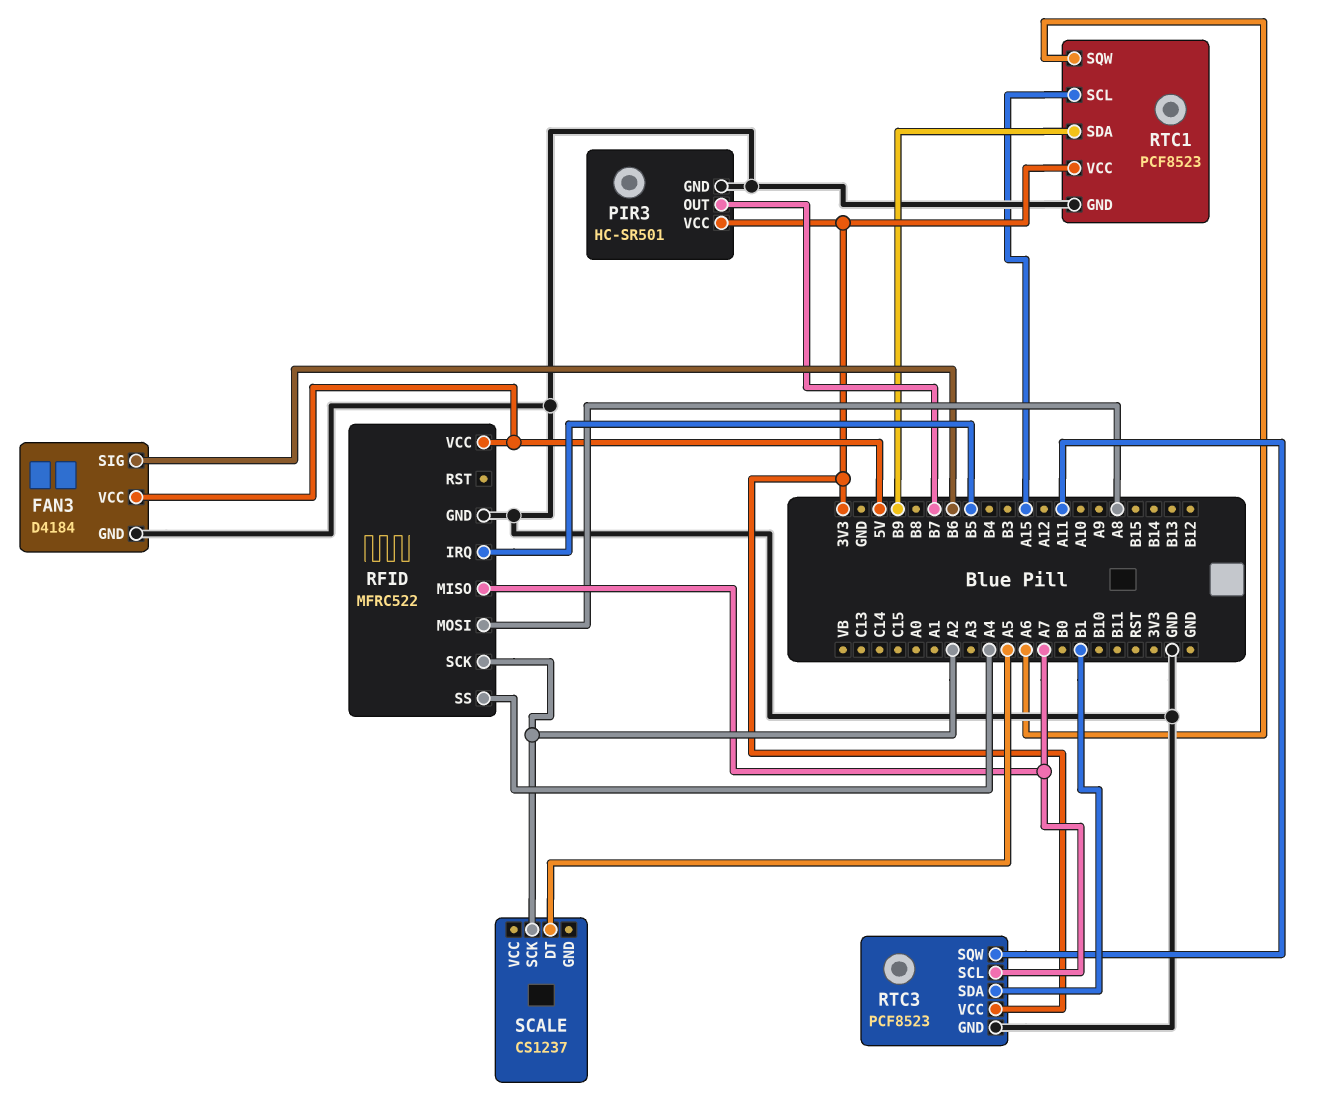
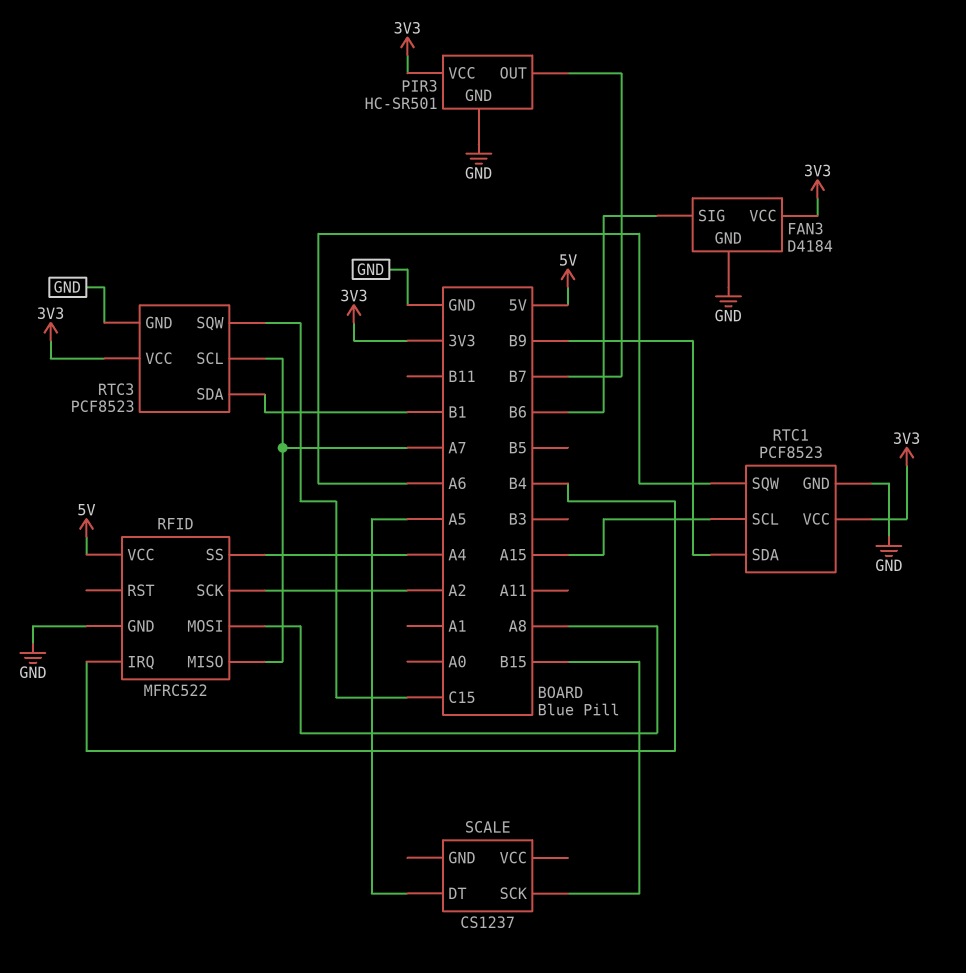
FAN3 pin VCC: 5V -> 3V3
RFID pin IRQ: B5 -> B4
RTC3 pin SQW: A11 -> C15
SCALE pin SCK: A2 -> B15

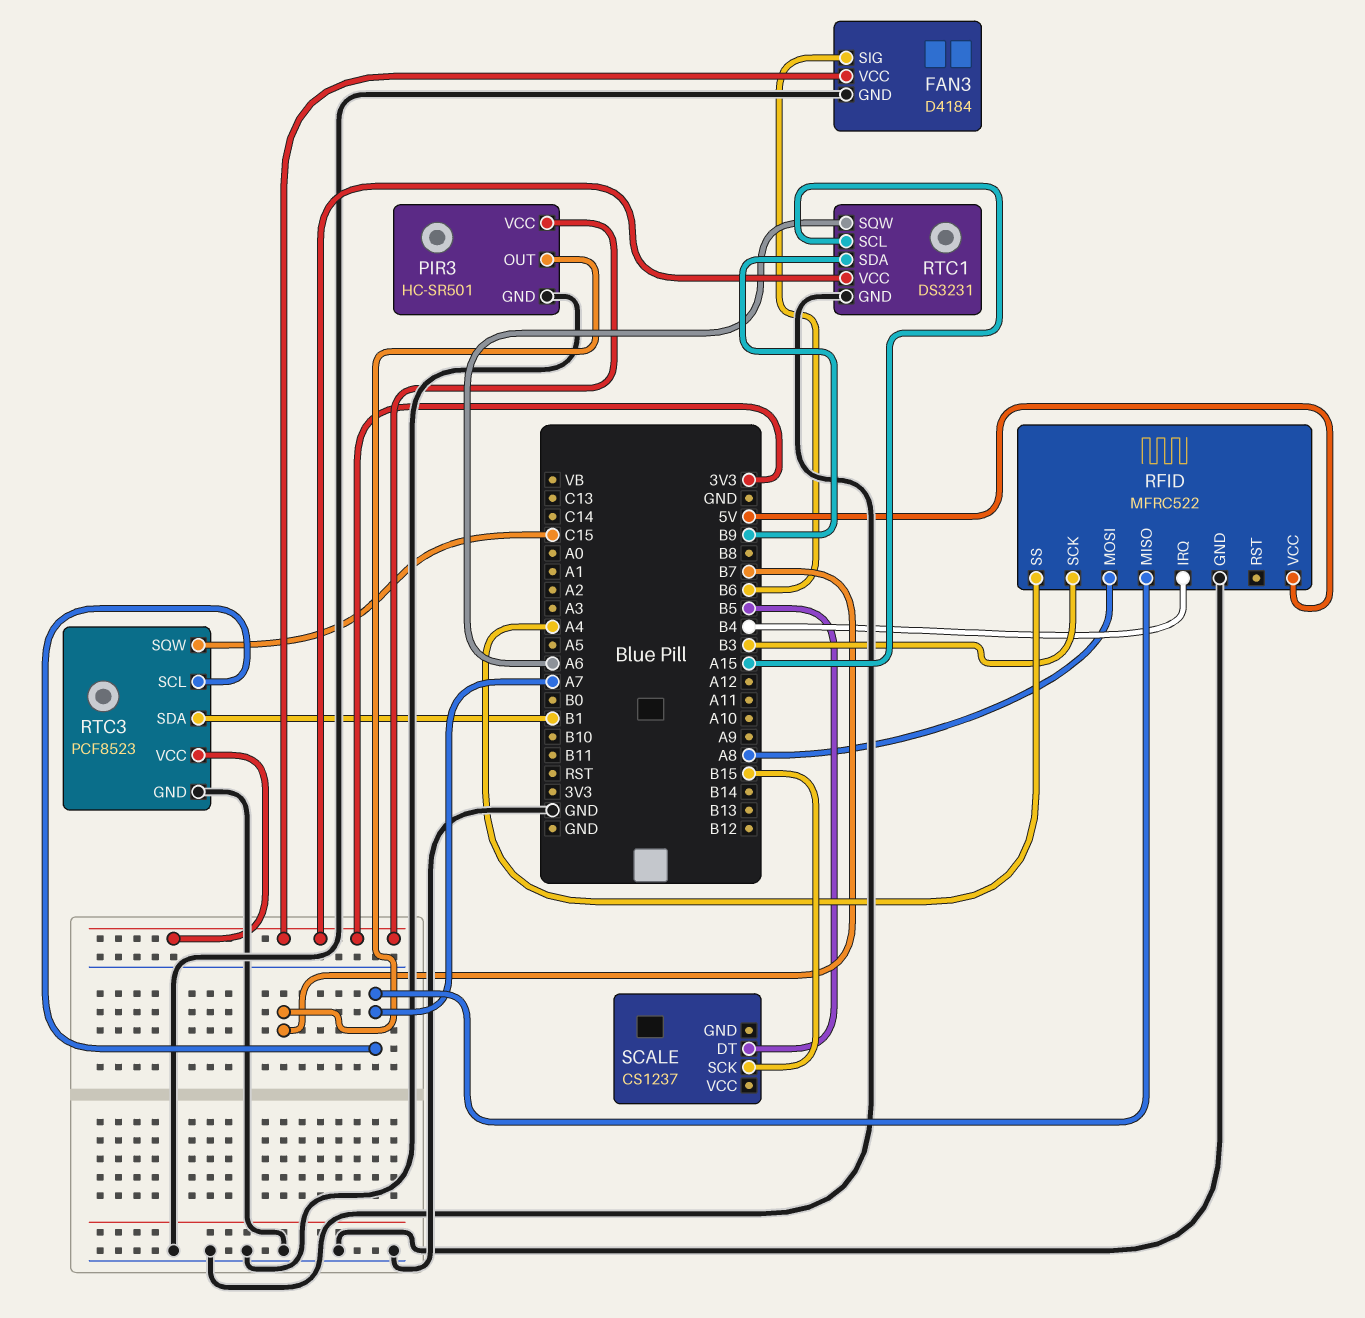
RFID pin SCK: A2 -> B3
RTC1: PCF8523 -> DS3231
SCALE pin DT: A5 -> B5

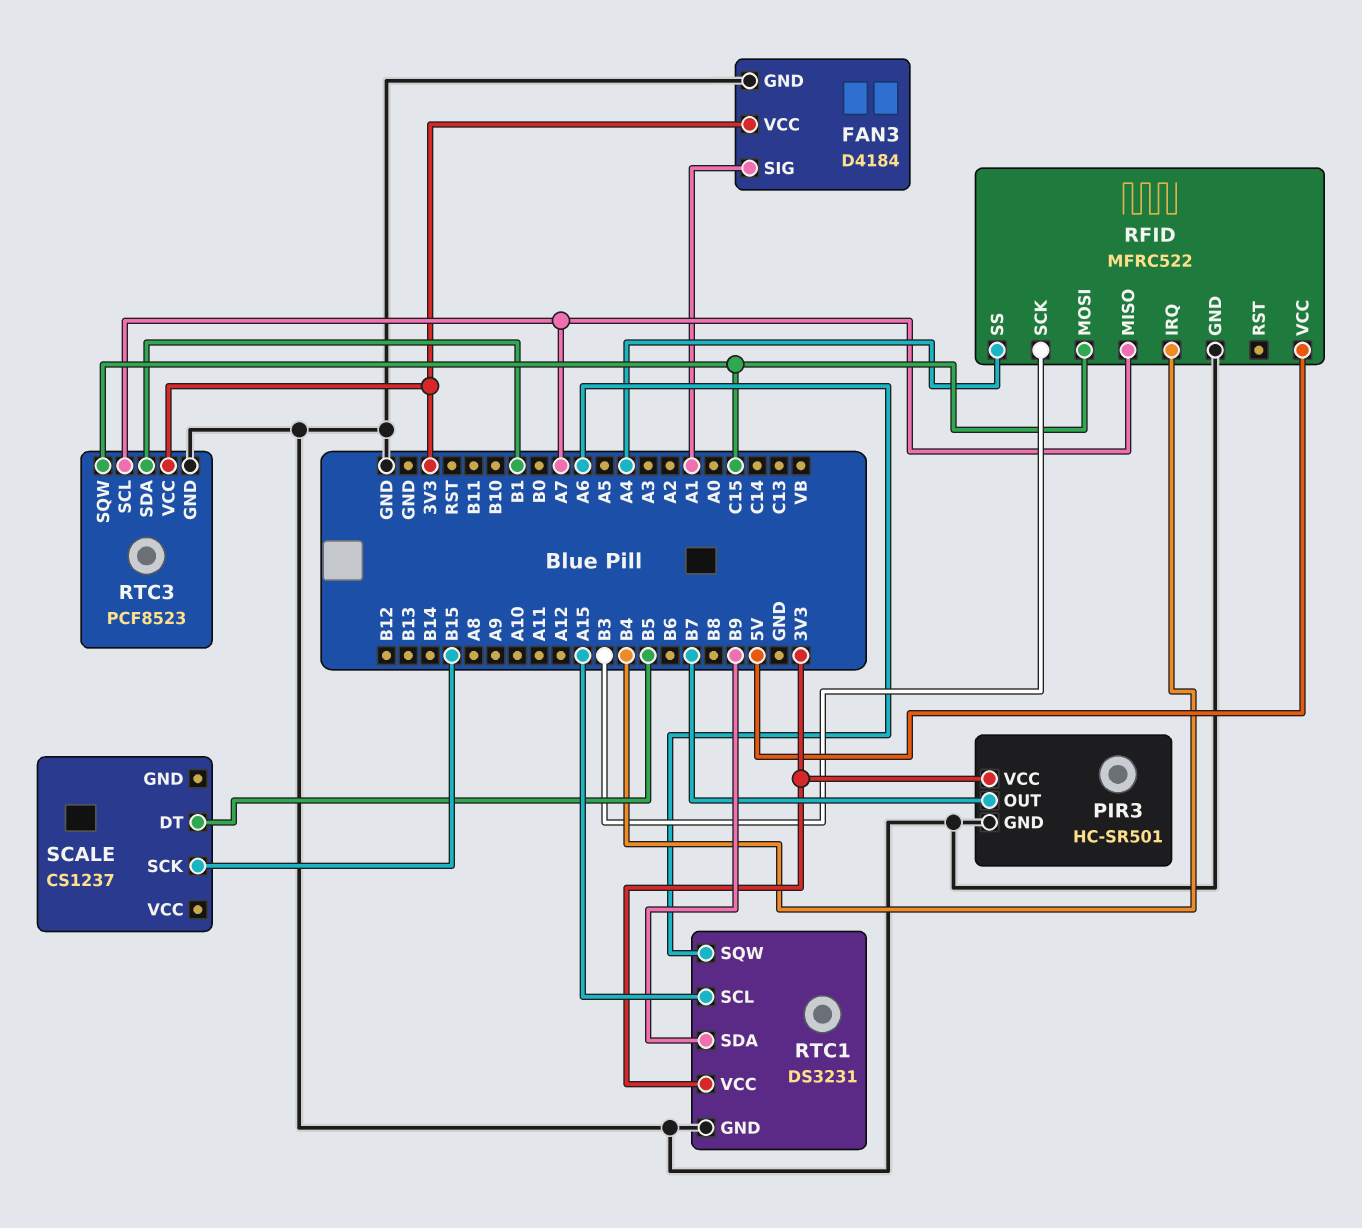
FAN3 pin SIG: B6 -> A1
RFID pin MOSI: A8 -> C15

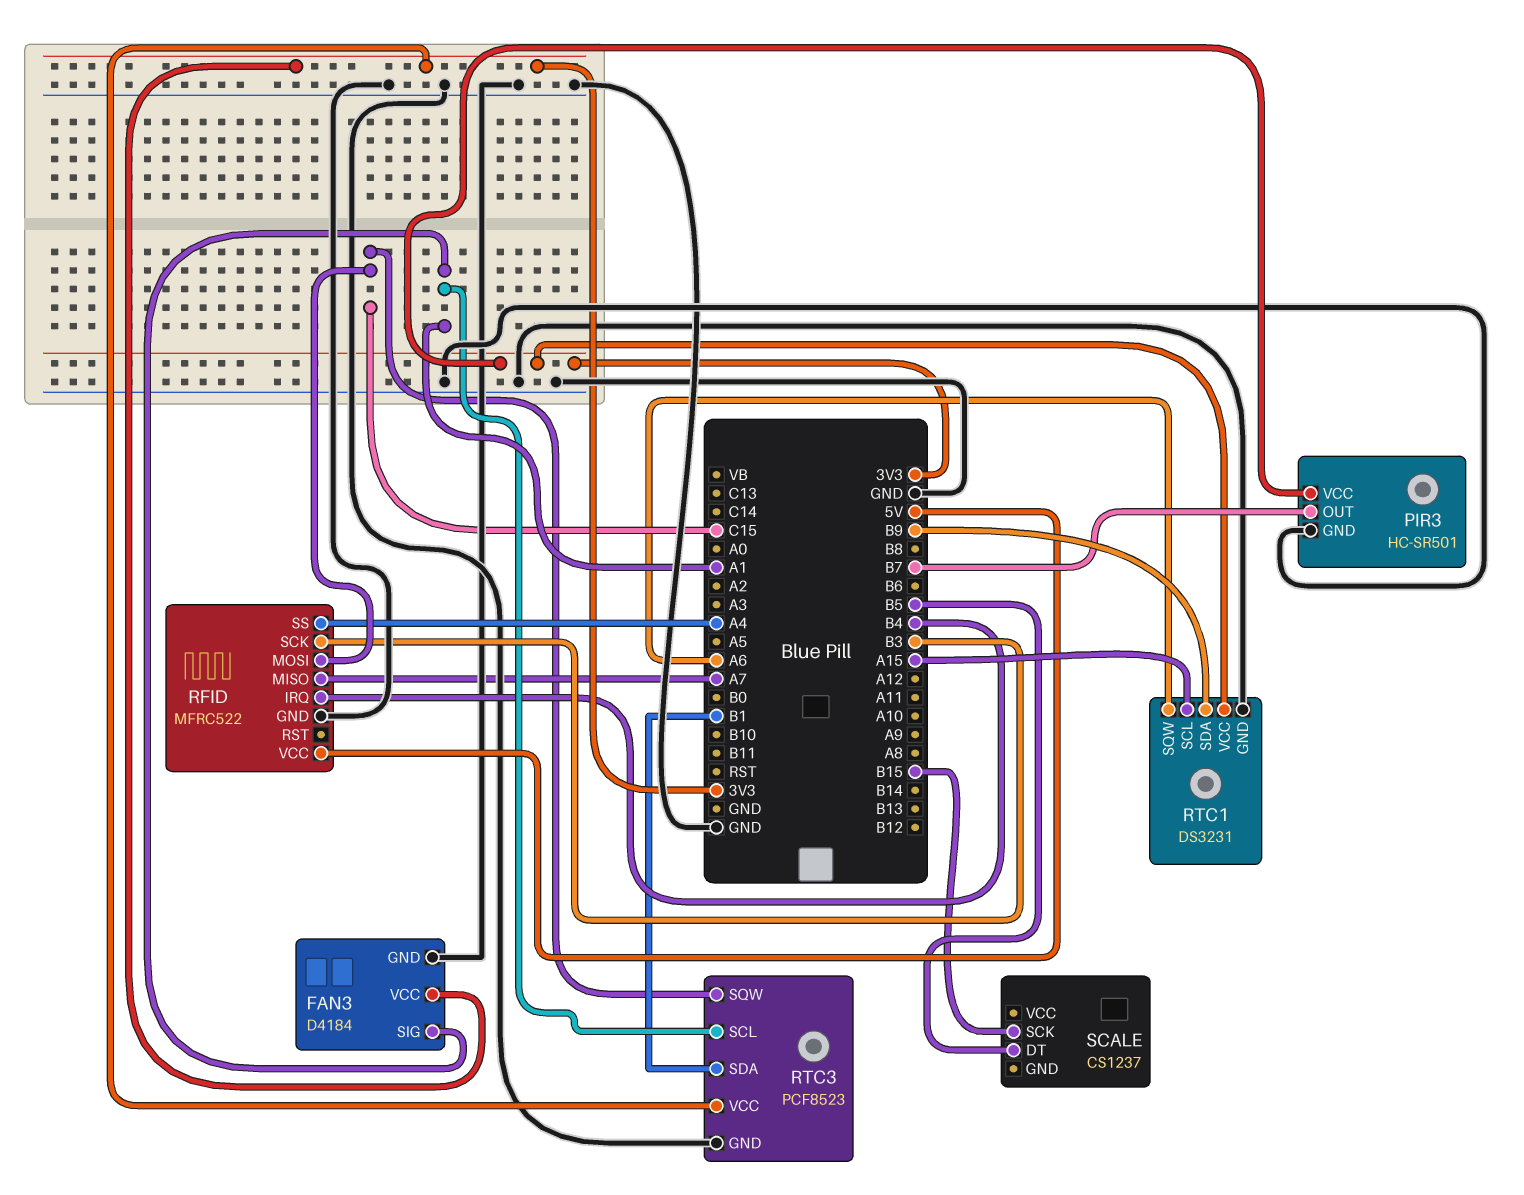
RTC3 pin SCL: A7 -> A1

